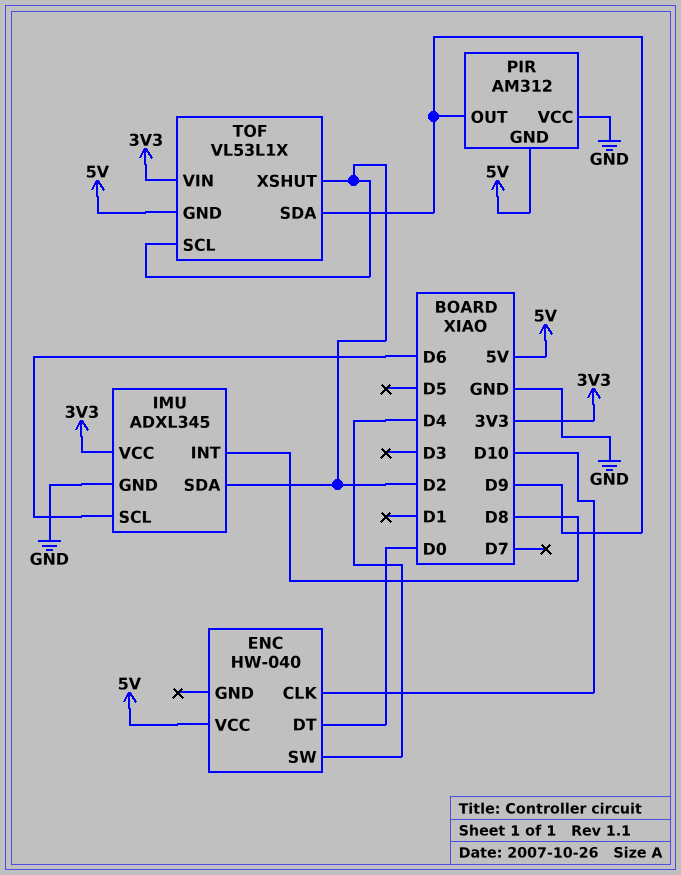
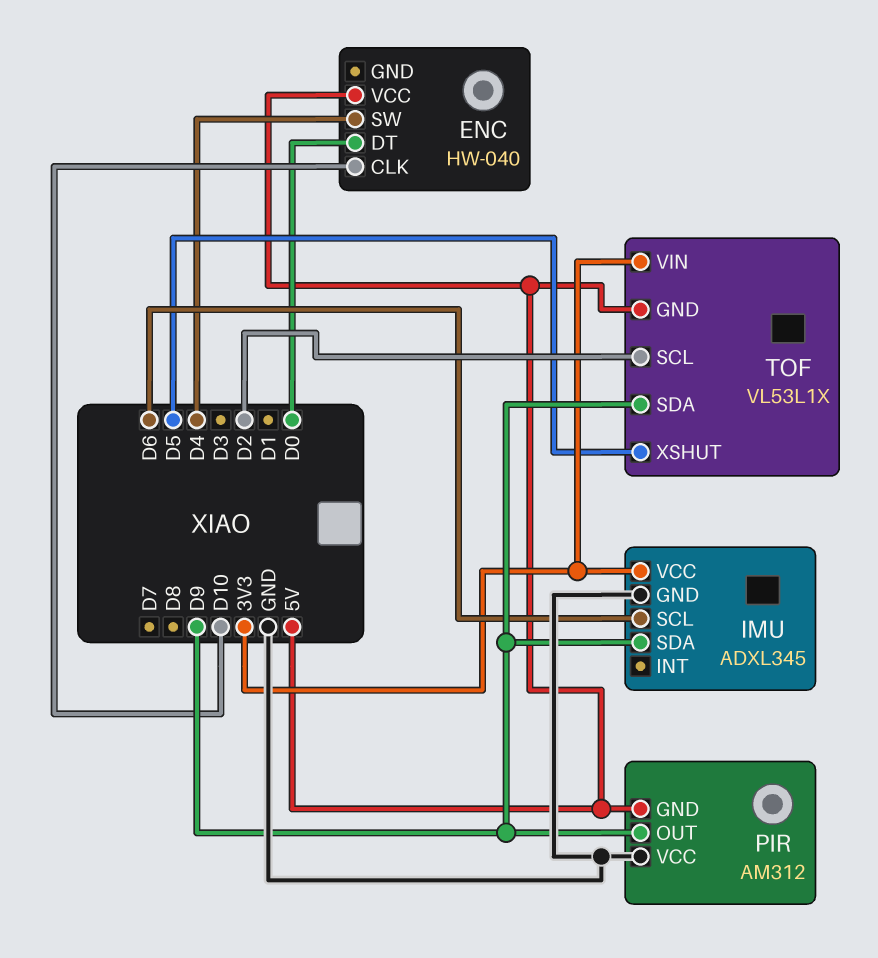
IMU pin INT: D8 -> none
IMU pin SDA: D2 -> D9
TOF pin XSHUT: D2 -> D5

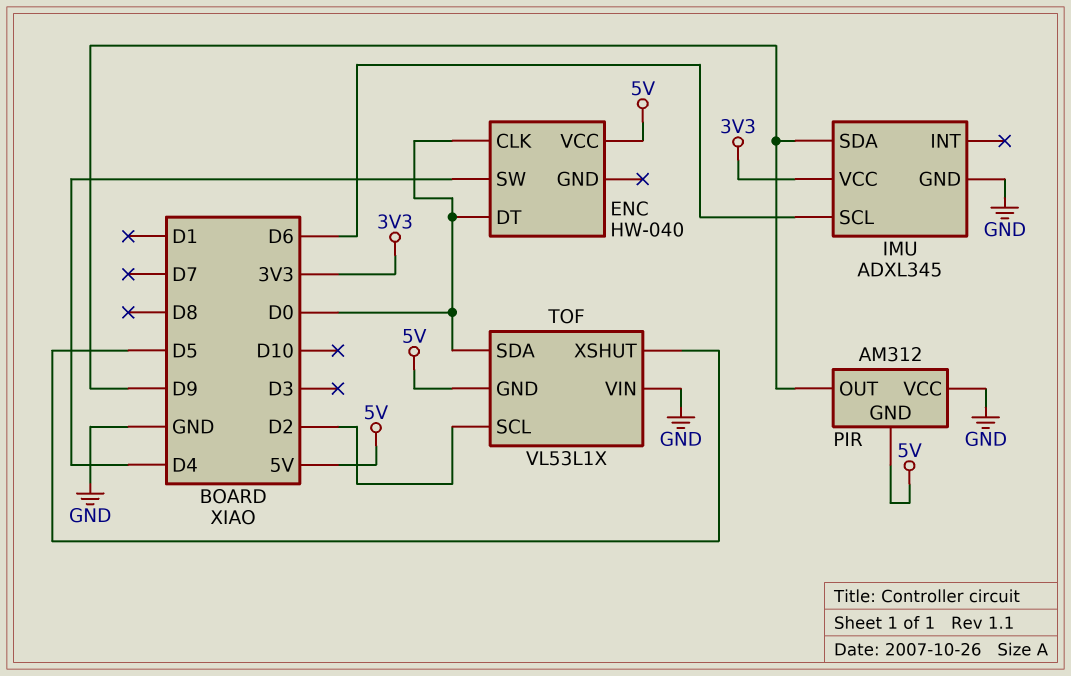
ENC pin CLK: D10 -> D0
TOF pin SDA: D9 -> D0
TOF pin VIN: 3V3 -> GND

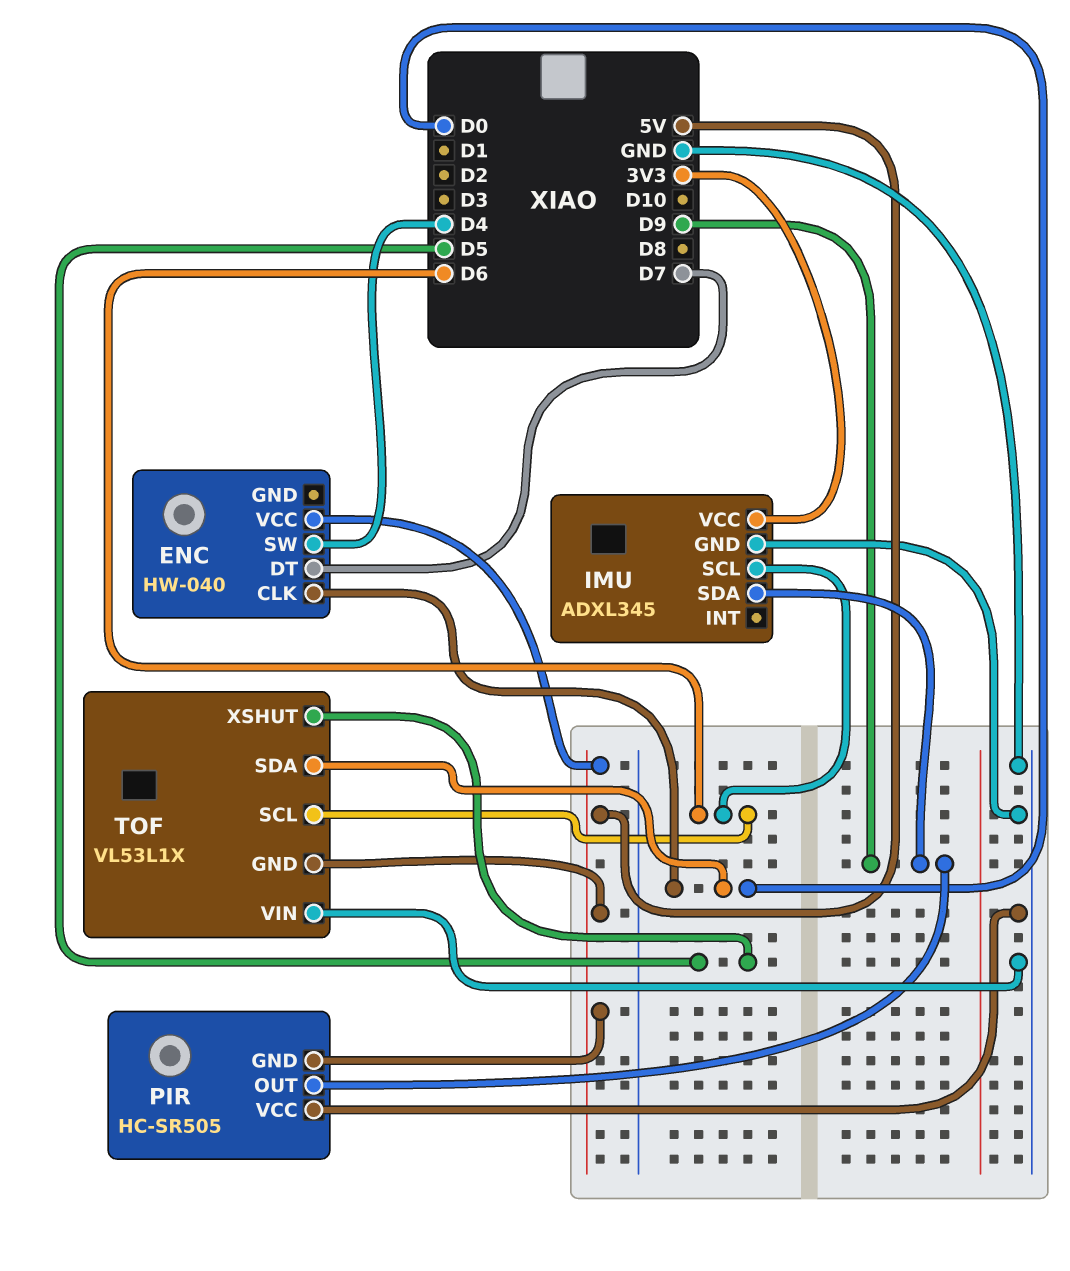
ENC pin DT: D0 -> D7
PIR: AM312 -> HC-SR505
TOF pin SCL: D2 -> D6

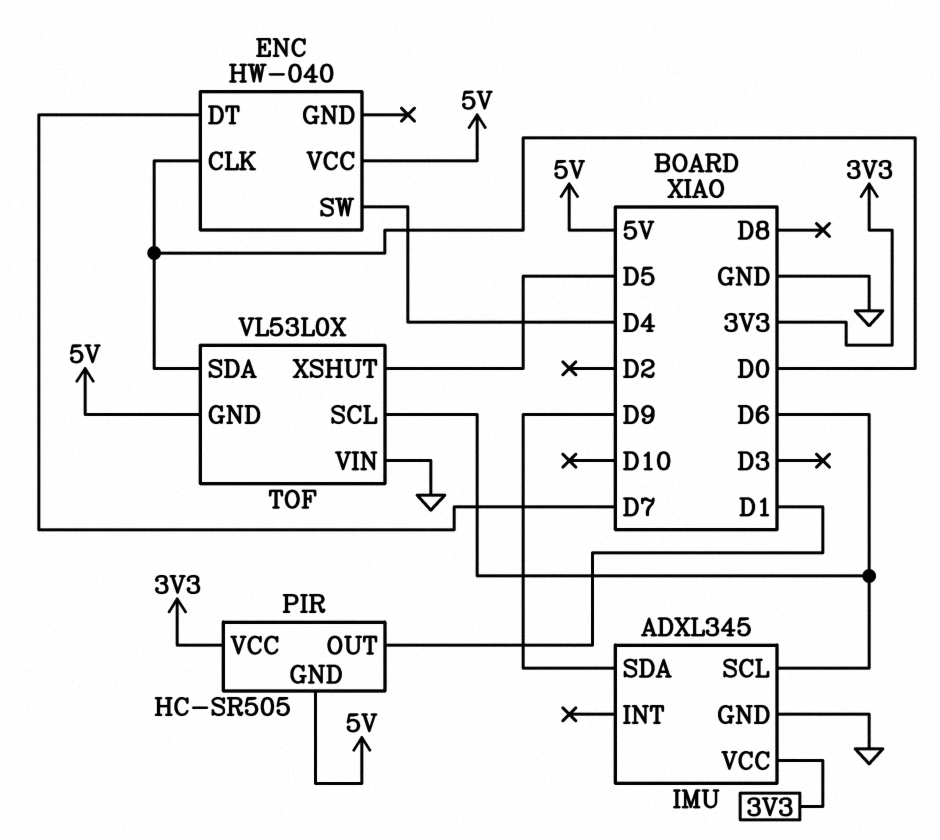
PIR pin OUT: D9 -> D1
PIR pin VCC: GND -> 3V3
TOF: VL53L1X -> VL53L0X

